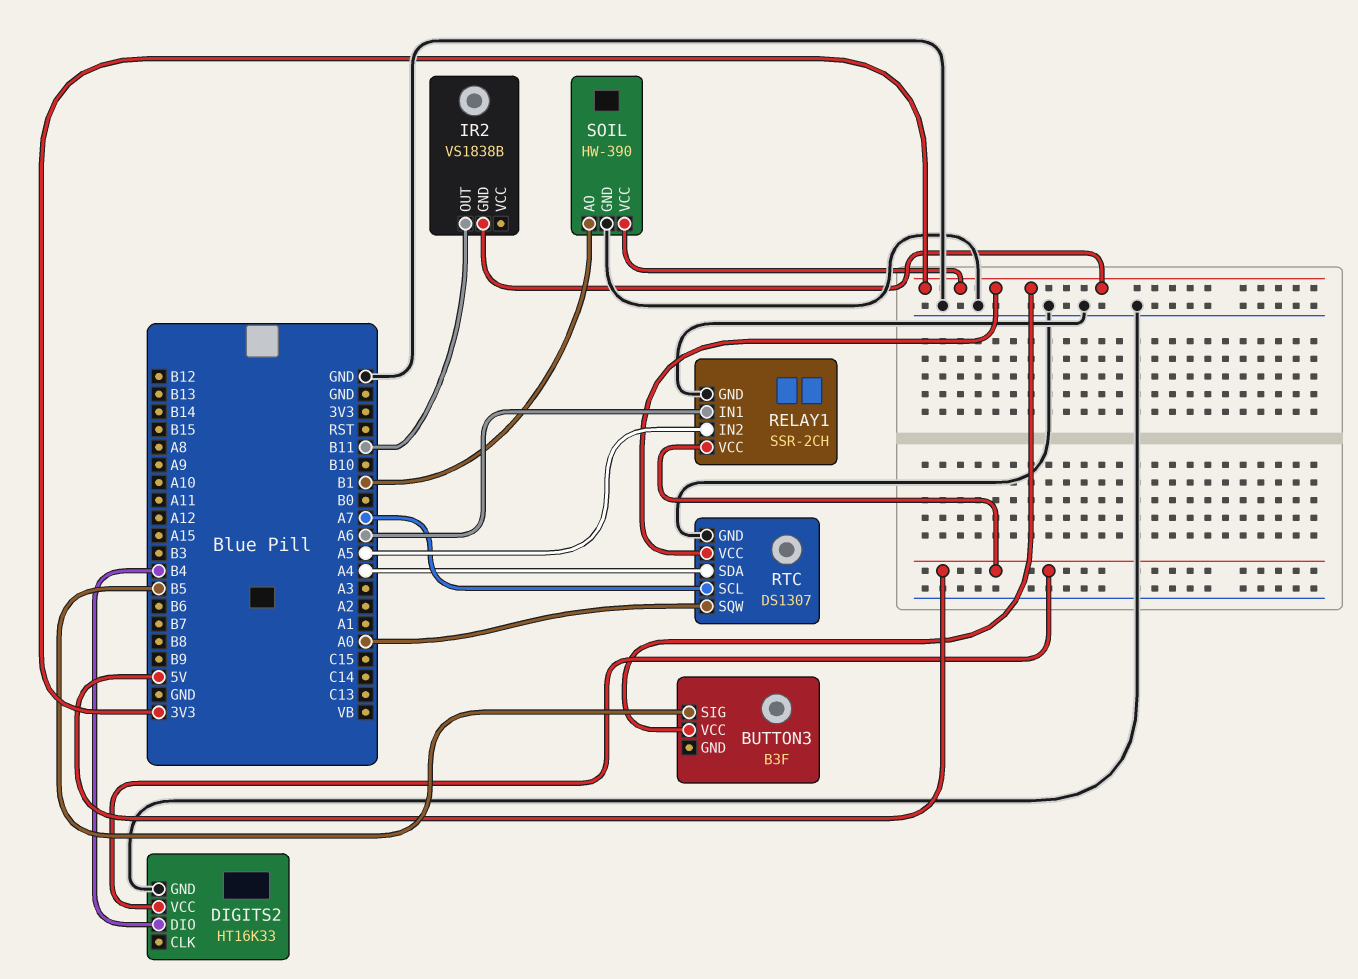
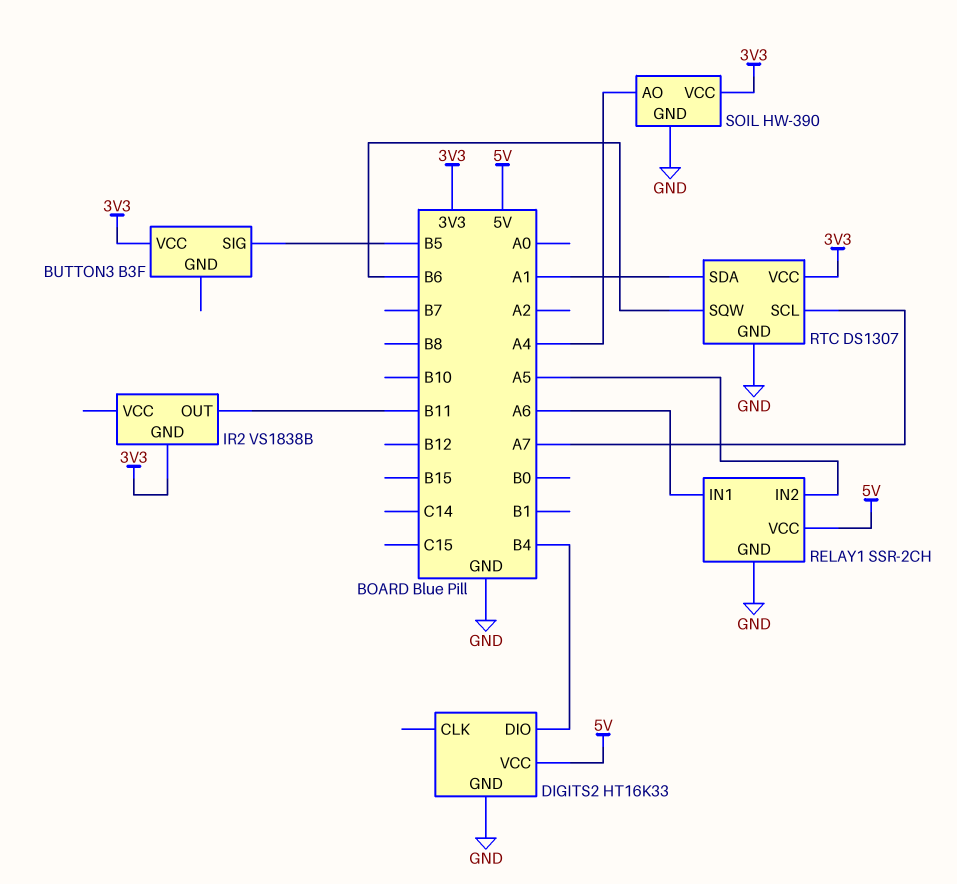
RTC pin SDA: A4 -> A1
RTC pin SQW: A0 -> B6
SOIL pin AO: B1 -> A4

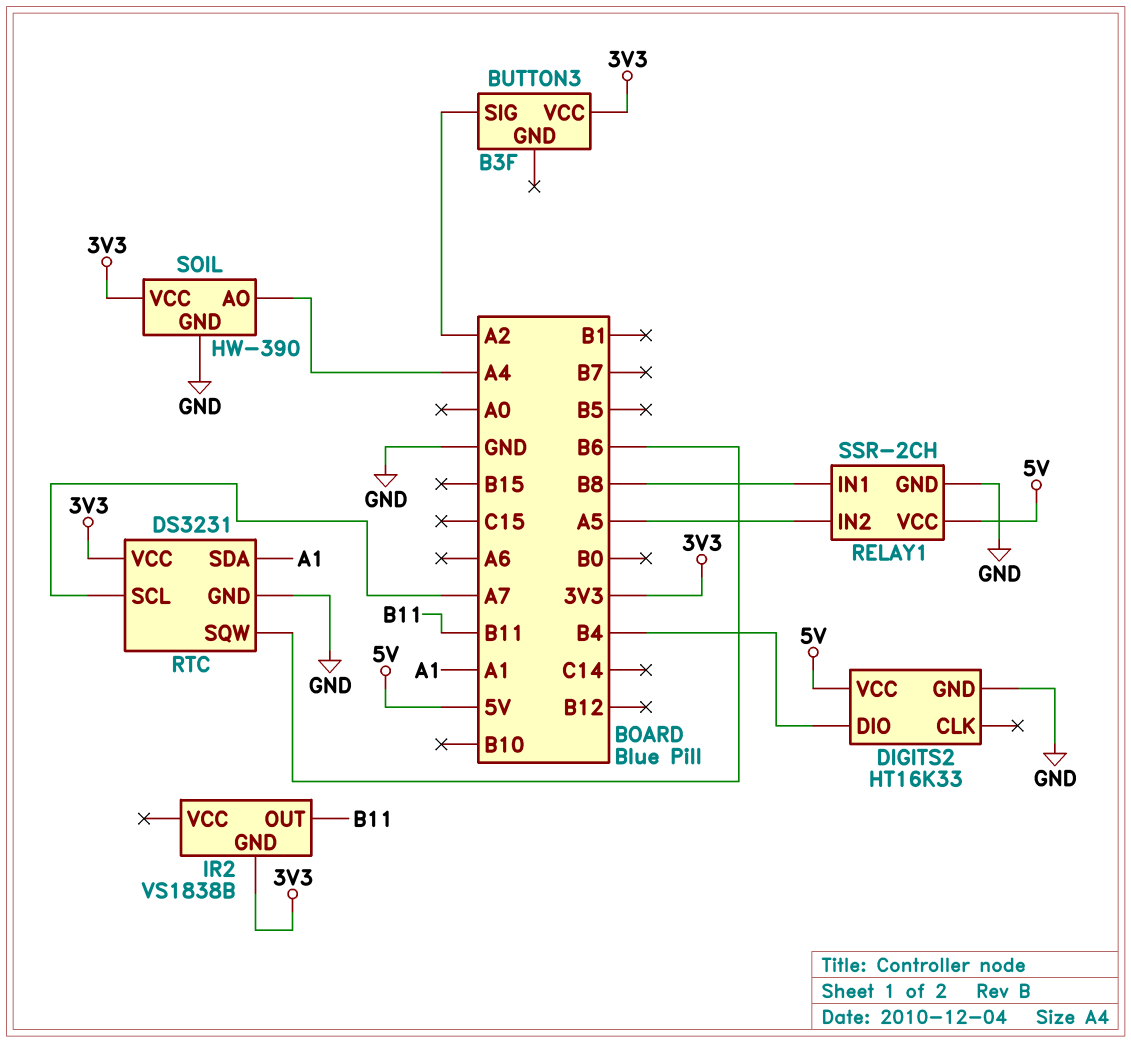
BUTTON3 pin SIG: B5 -> A2
RELAY1 pin IN1: A6 -> B8
RTC: DS1307 -> DS3231

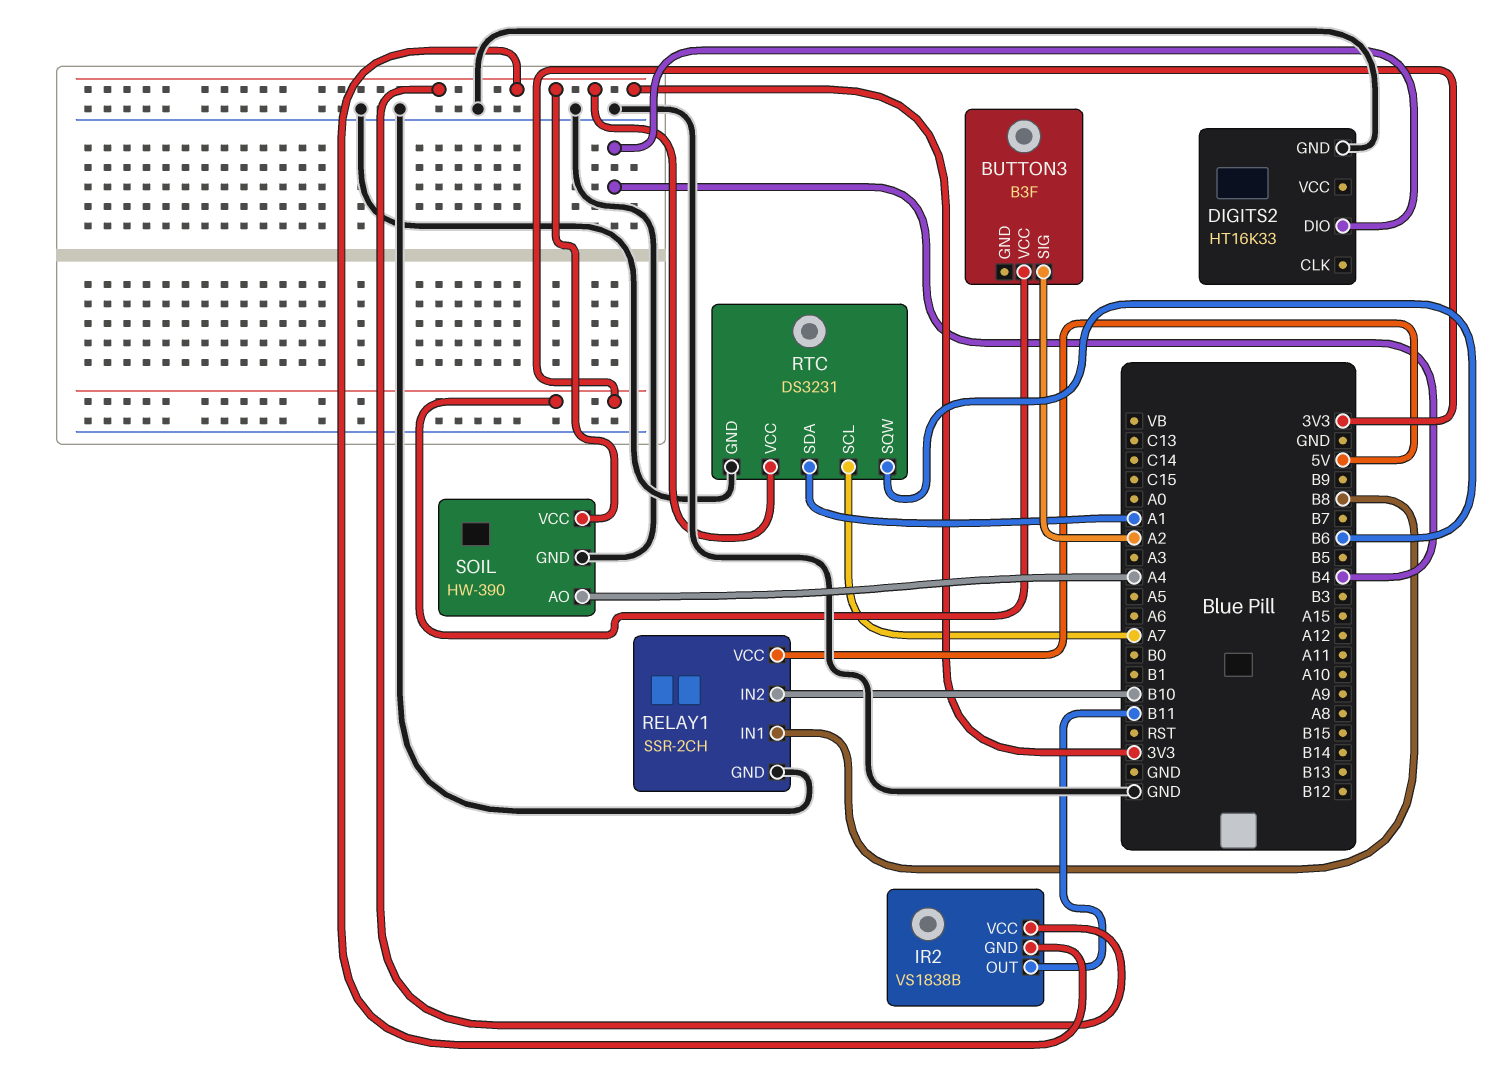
DIGITS2 pin VCC: 5V -> none
IR2 pin VCC: none -> 3V3
RELAY1 pin IN2: A5 -> B10

